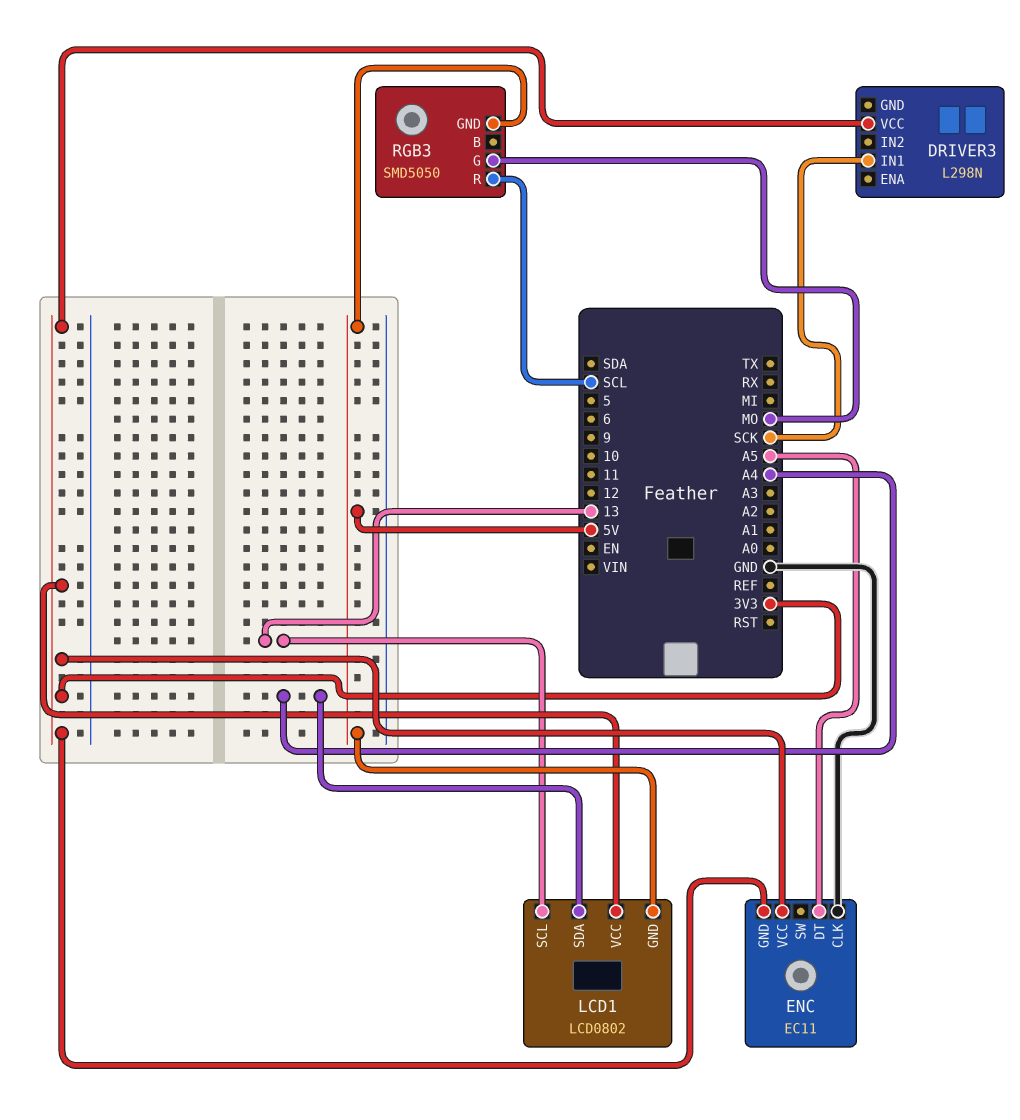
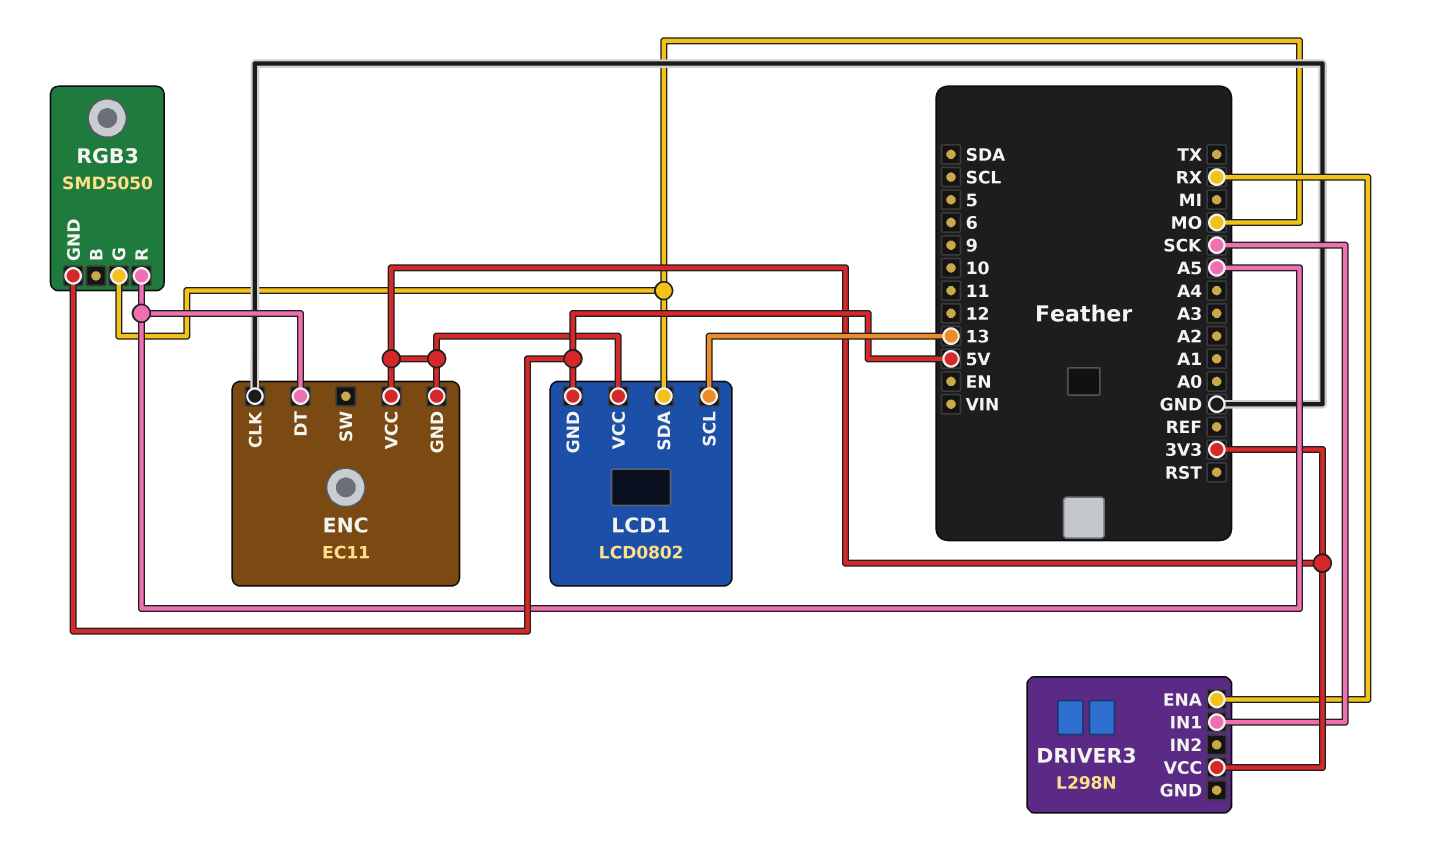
DRIVER3 pin ENA: none -> RX
LCD1 pin SDA: A4 -> MO
RGB3 pin R: SCL -> A5

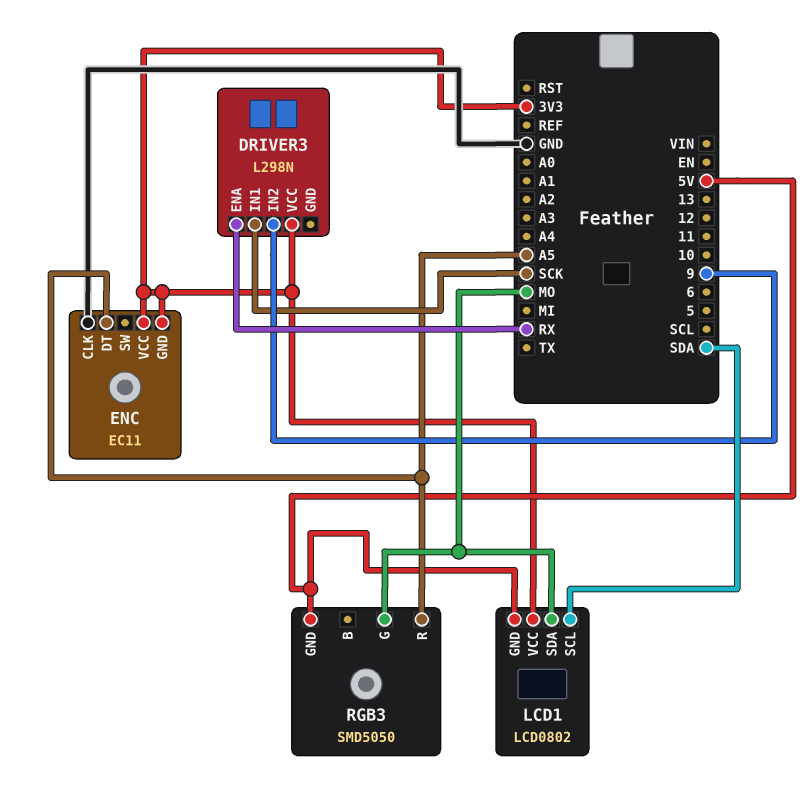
DRIVER3 pin IN2: none -> 9
LCD1 pin SCL: 13 -> SDA

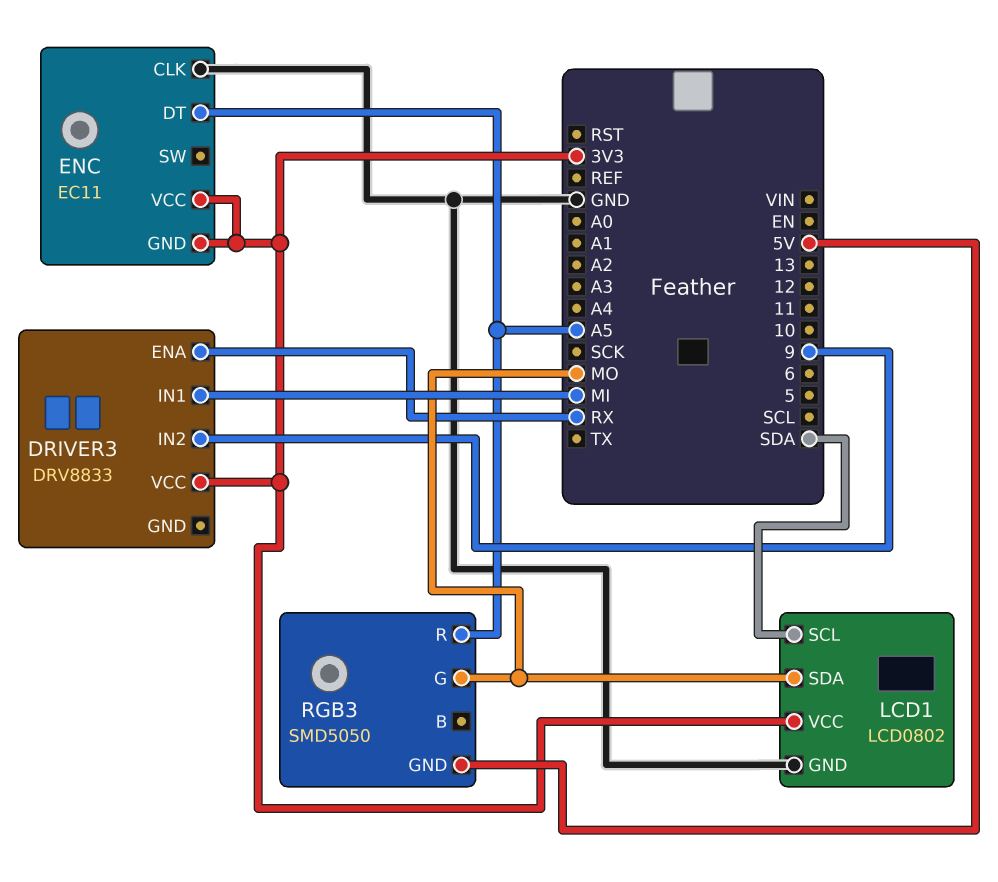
DRIVER3: L298N -> DRV8833
DRIVER3 pin IN1: SCK -> MI
LCD1 pin GND: 5V -> GND

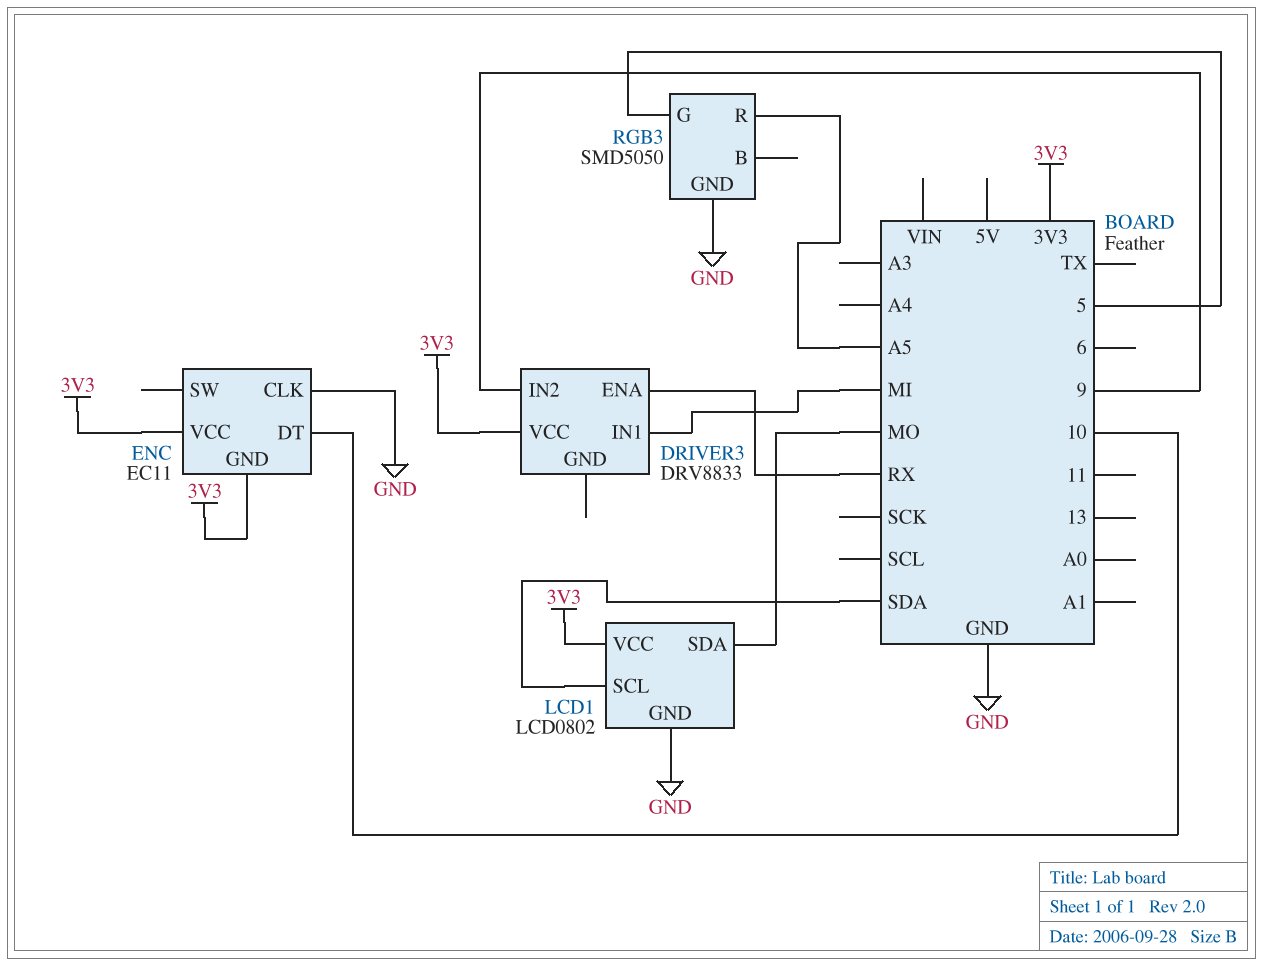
ENC pin DT: A5 -> 10
RGB3 pin G: MO -> 5
RGB3 pin GND: 5V -> GND

